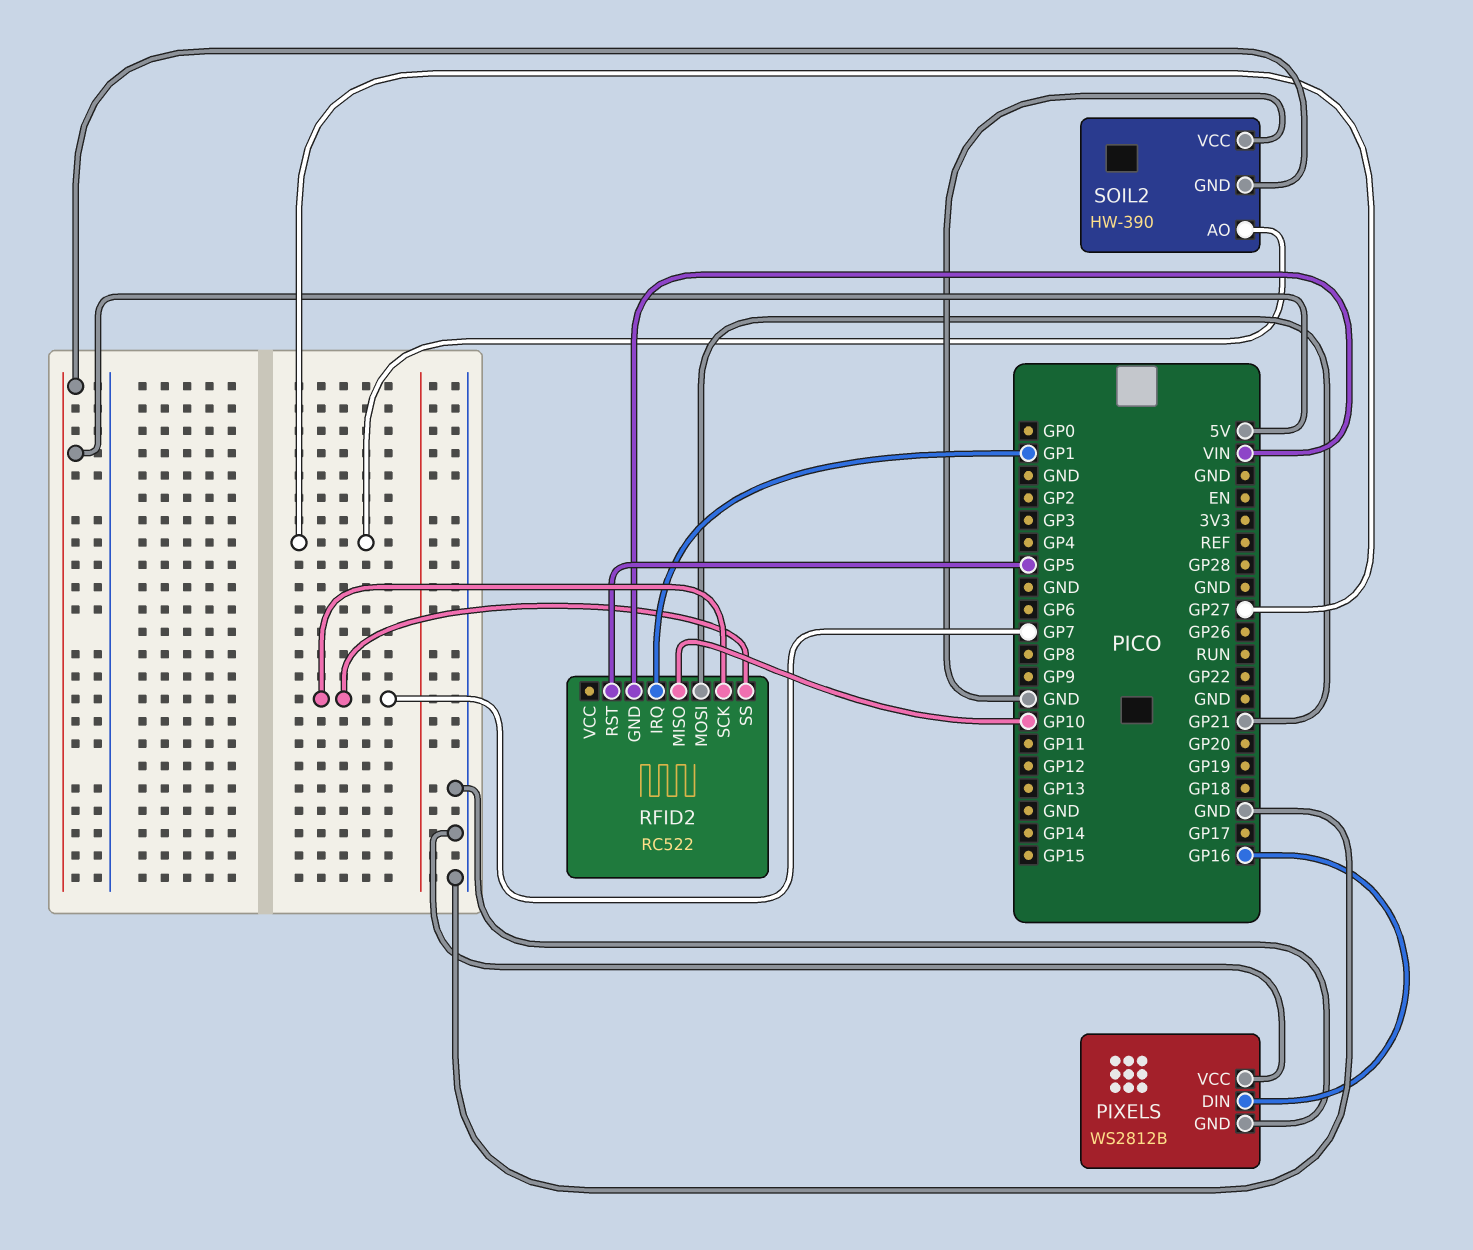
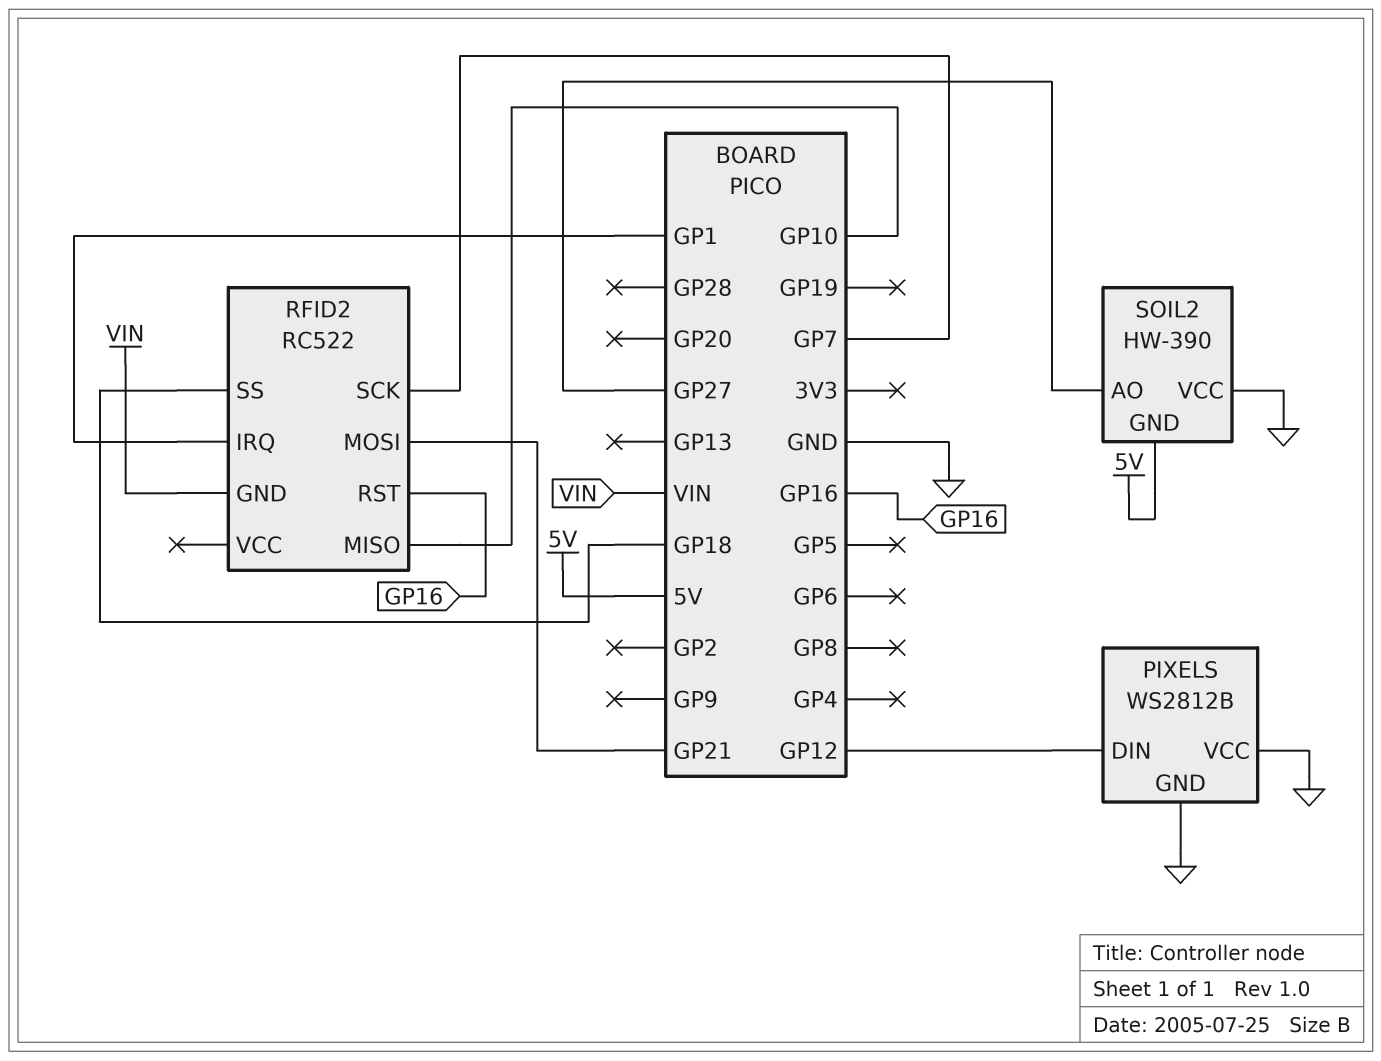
PIXELS pin DIN: GP16 -> GP12
RFID2 pin RST: GP5 -> GP16
RFID2 pin SS: GP7 -> GP18

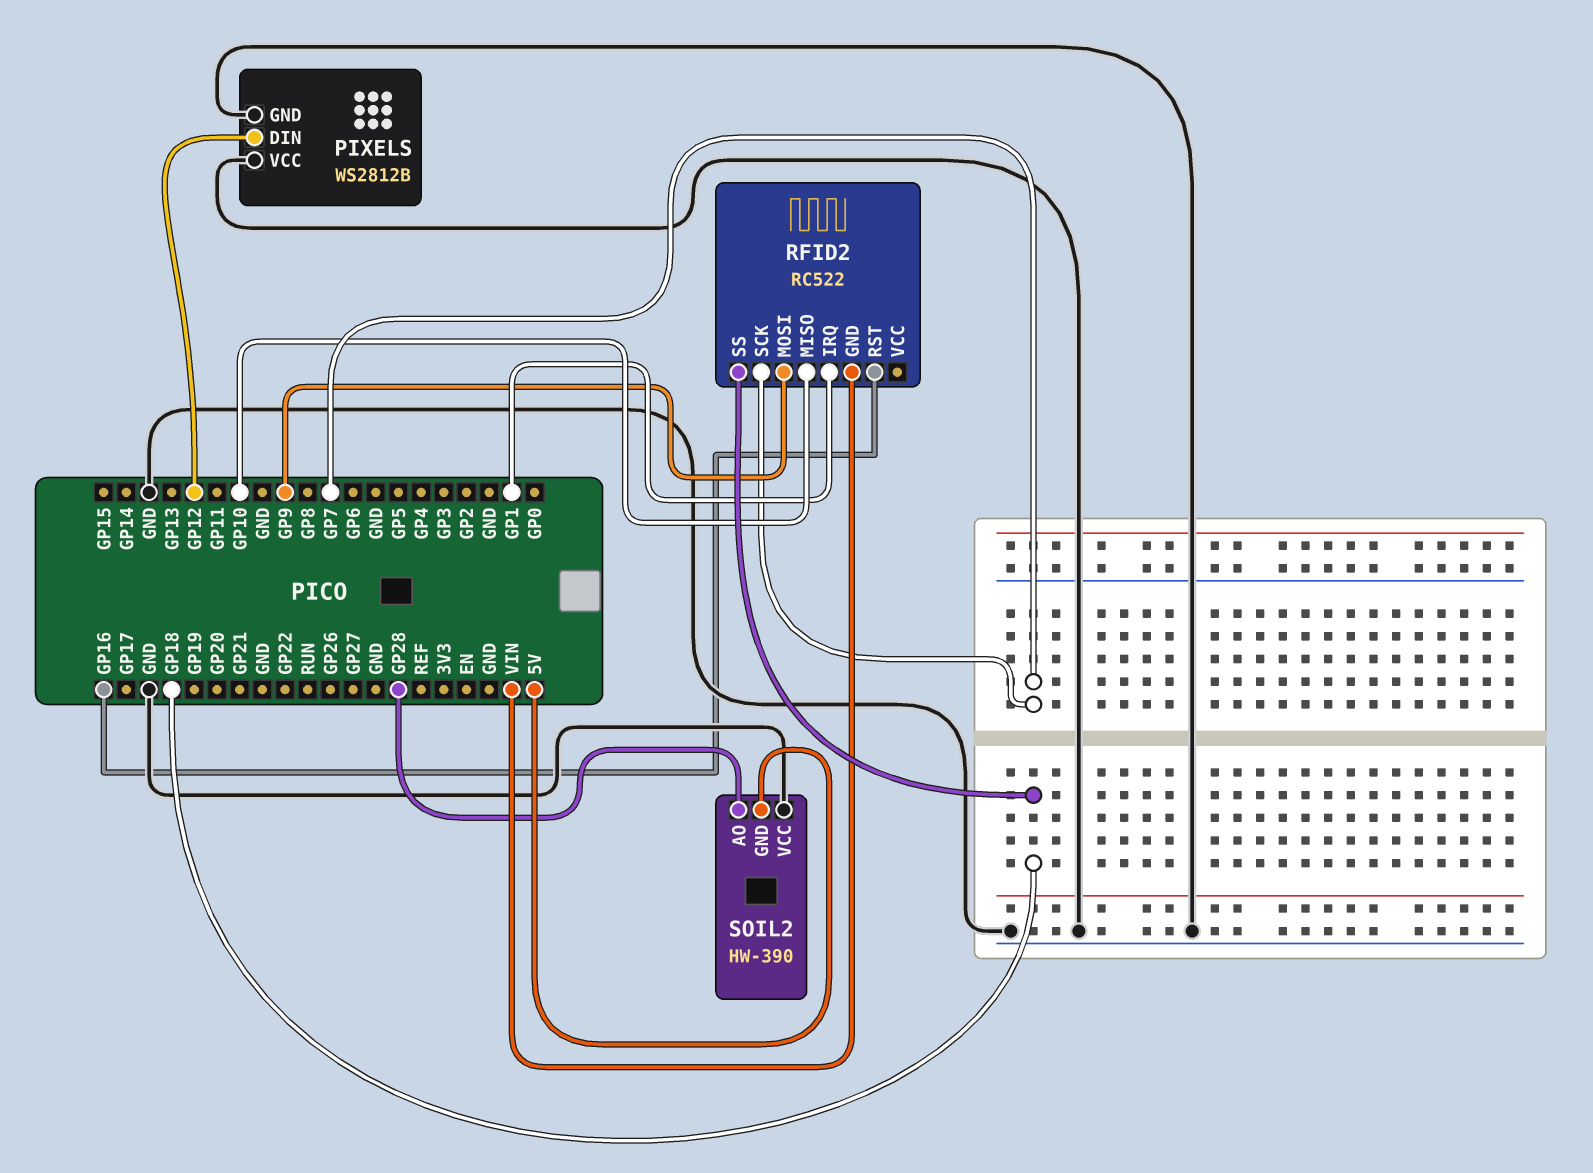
RFID2 pin MOSI: GP21 -> GP9
SOIL2 pin AO: GP27 -> GP28

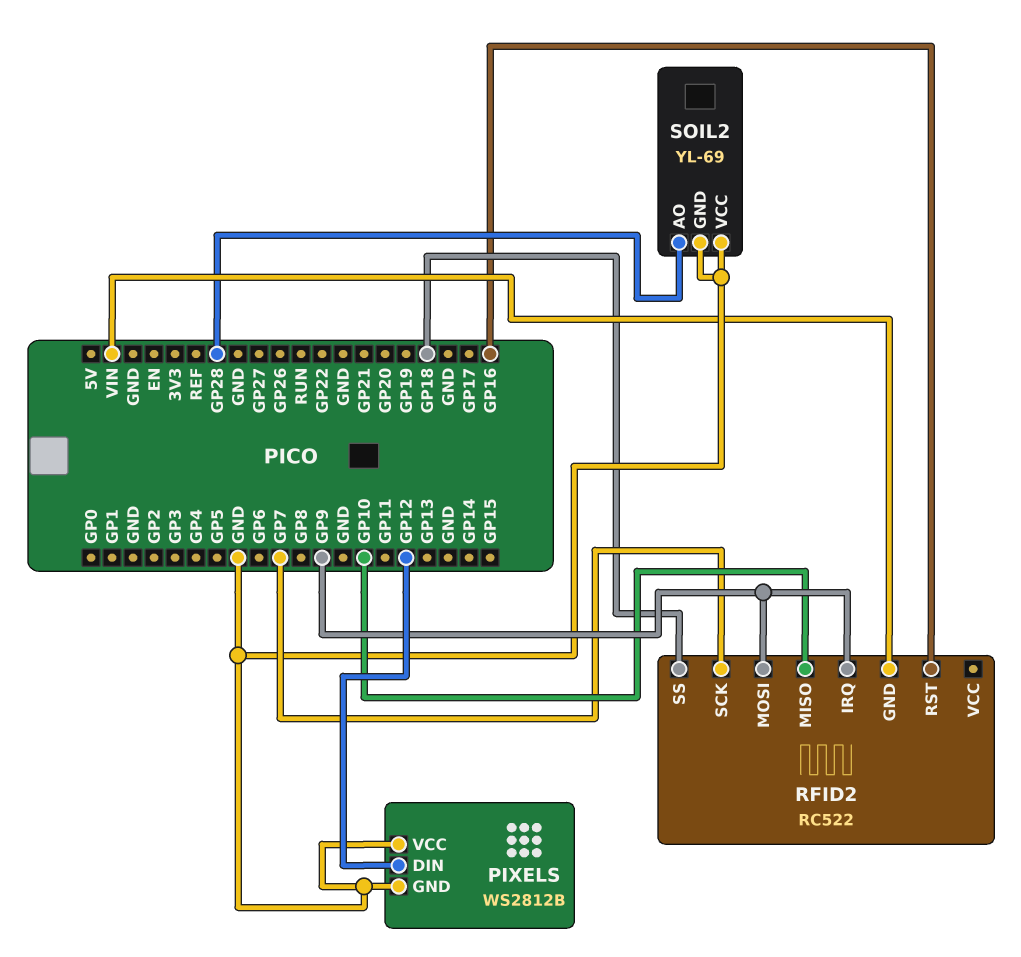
RFID2 pin IRQ: GP1 -> GP9
SOIL2: HW-390 -> YL-69
SOIL2 pin GND: 5V -> GND

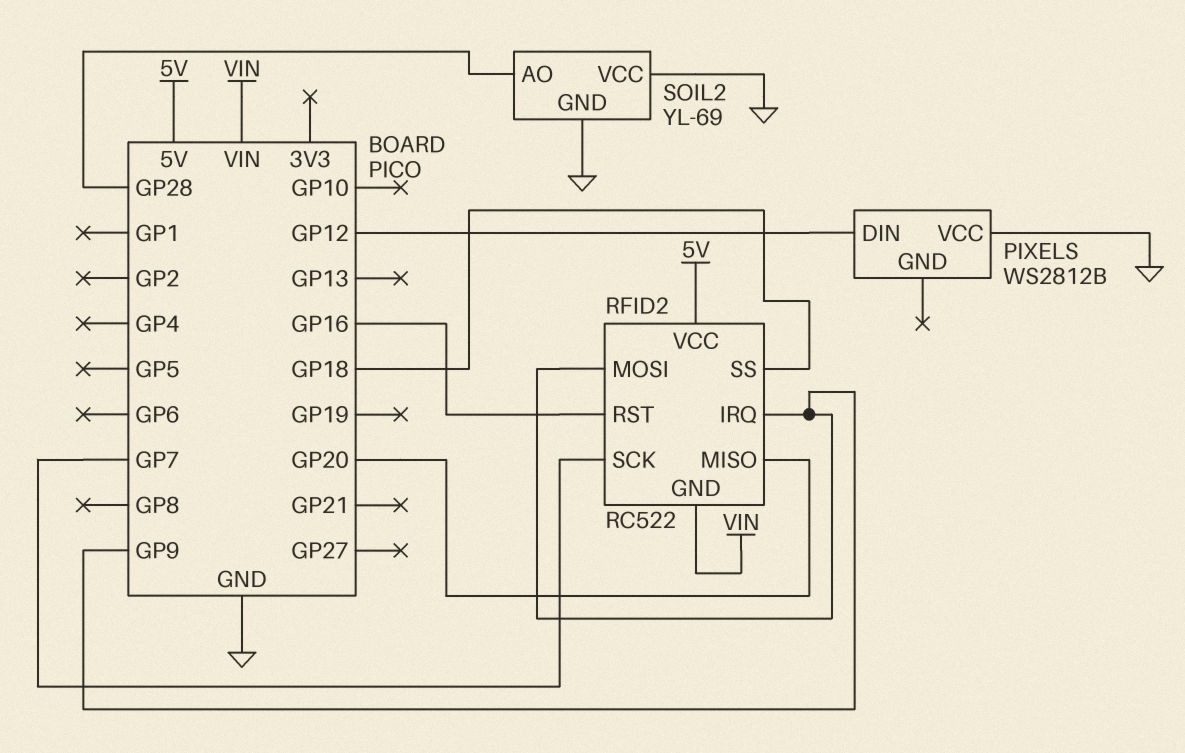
PIXELS pin GND: GND -> none
RFID2 pin MISO: GP10 -> GP20
RFID2 pin VCC: none -> 5V

